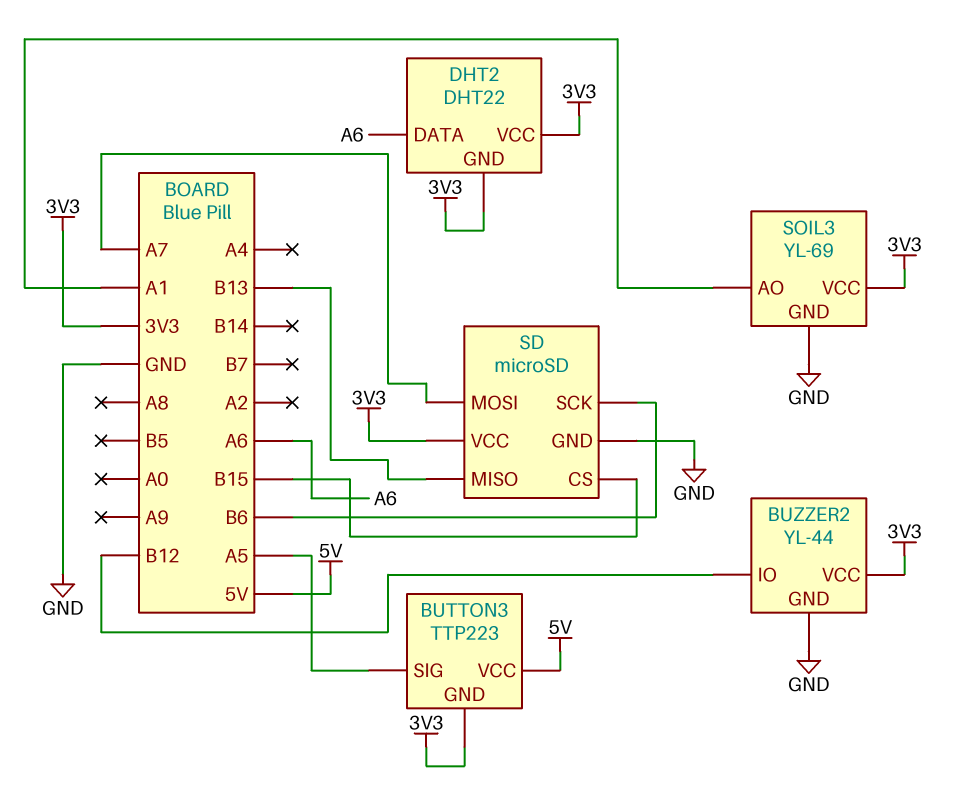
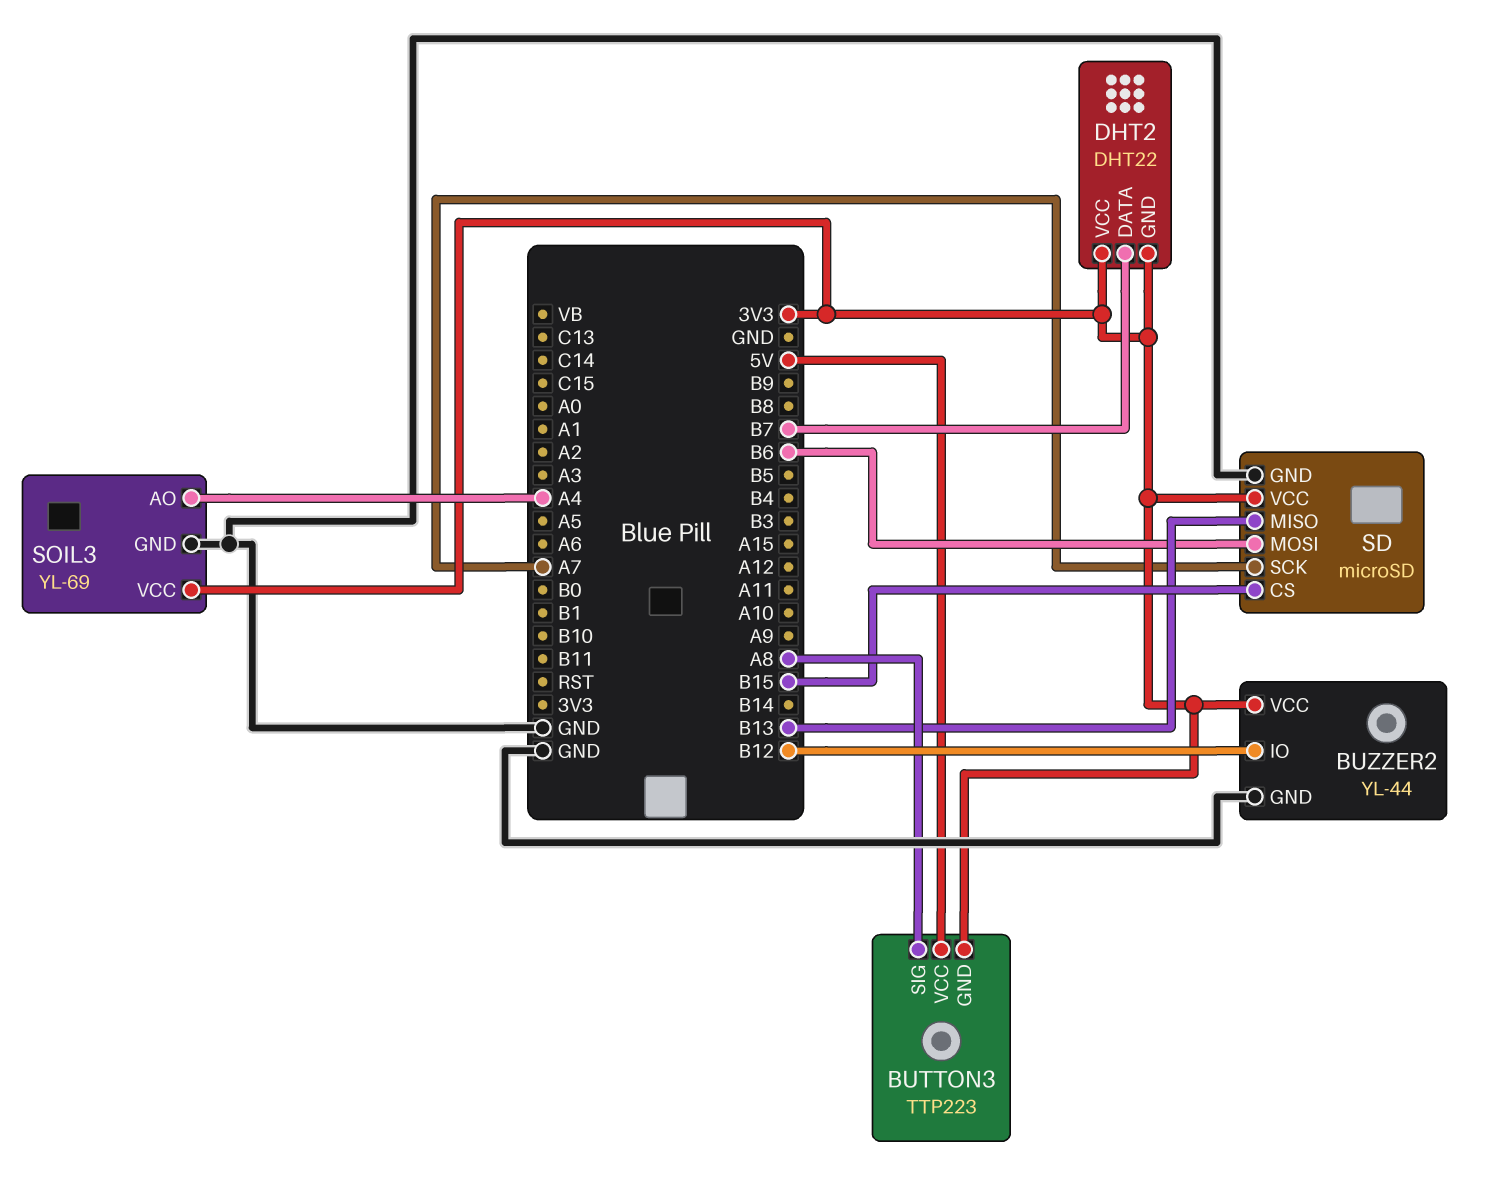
BUTTON3 pin SIG: A5 -> A8
DHT2 pin DATA: A6 -> B7
SD pin MOSI: A7 -> B6
SD pin SCK: B6 -> A7
SOIL3 pin AO: A1 -> A4

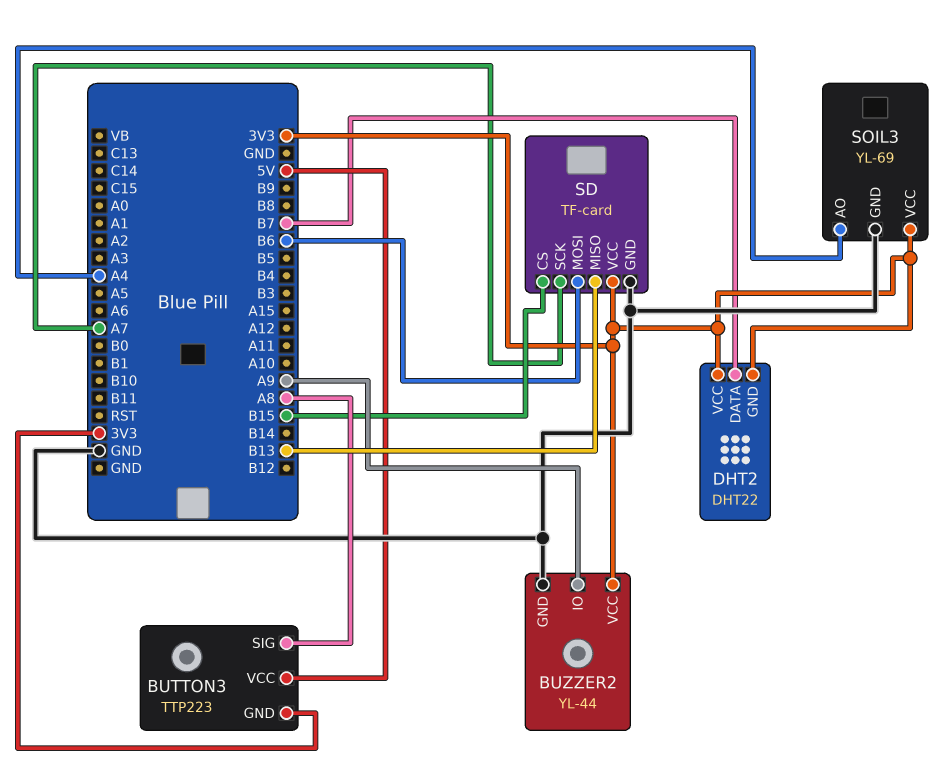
BUZZER2 pin IO: B12 -> A9
SD: microSD -> TF-card

